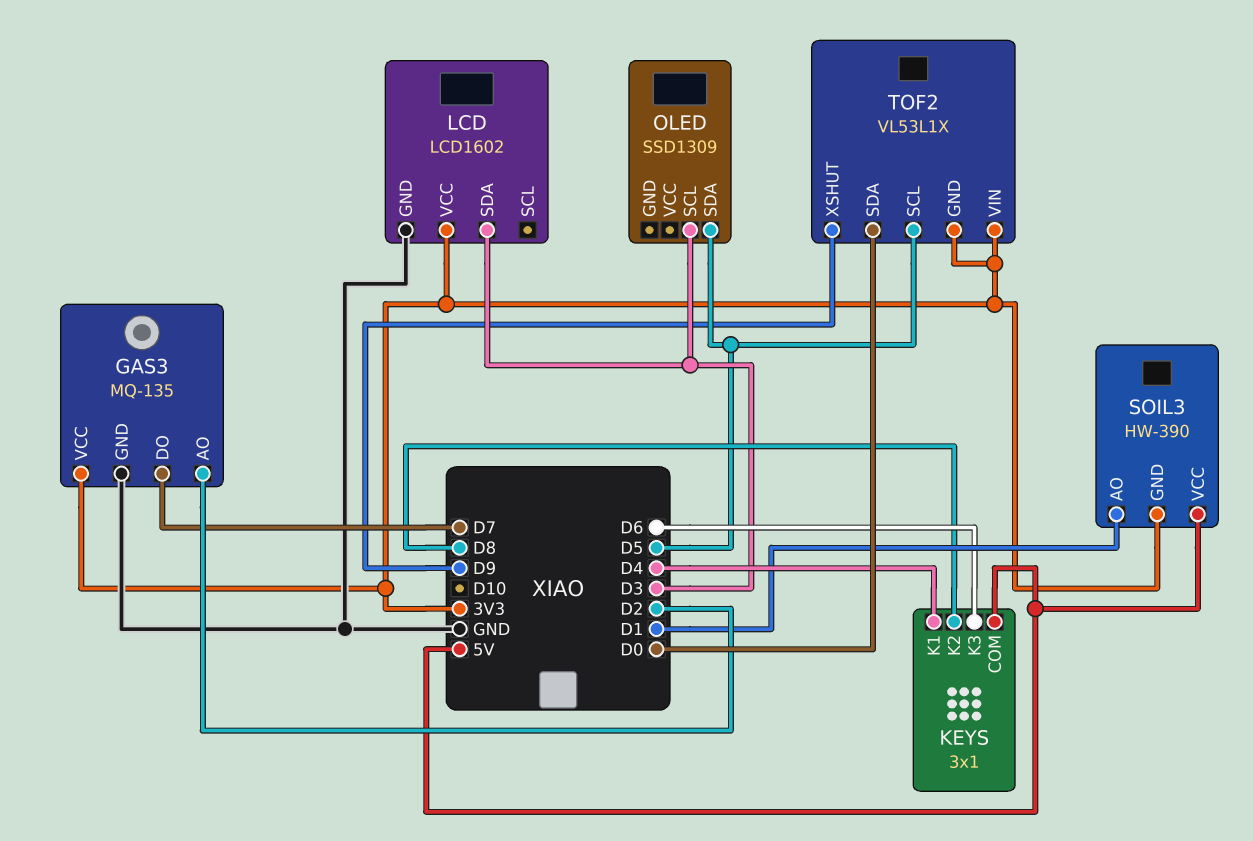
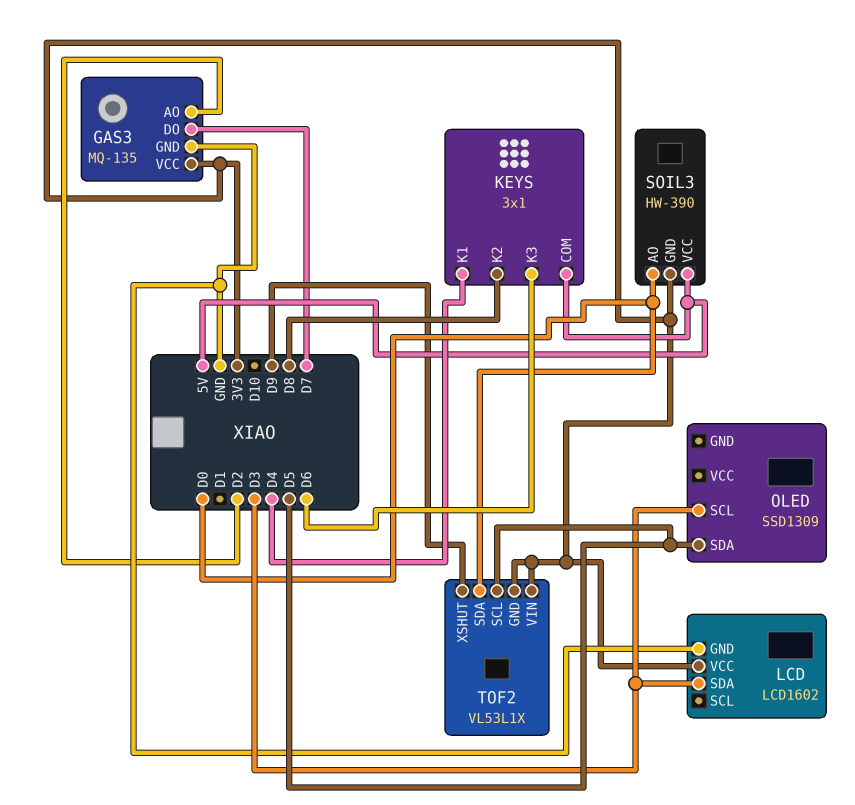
SOIL3 pin AO: D1 -> D0

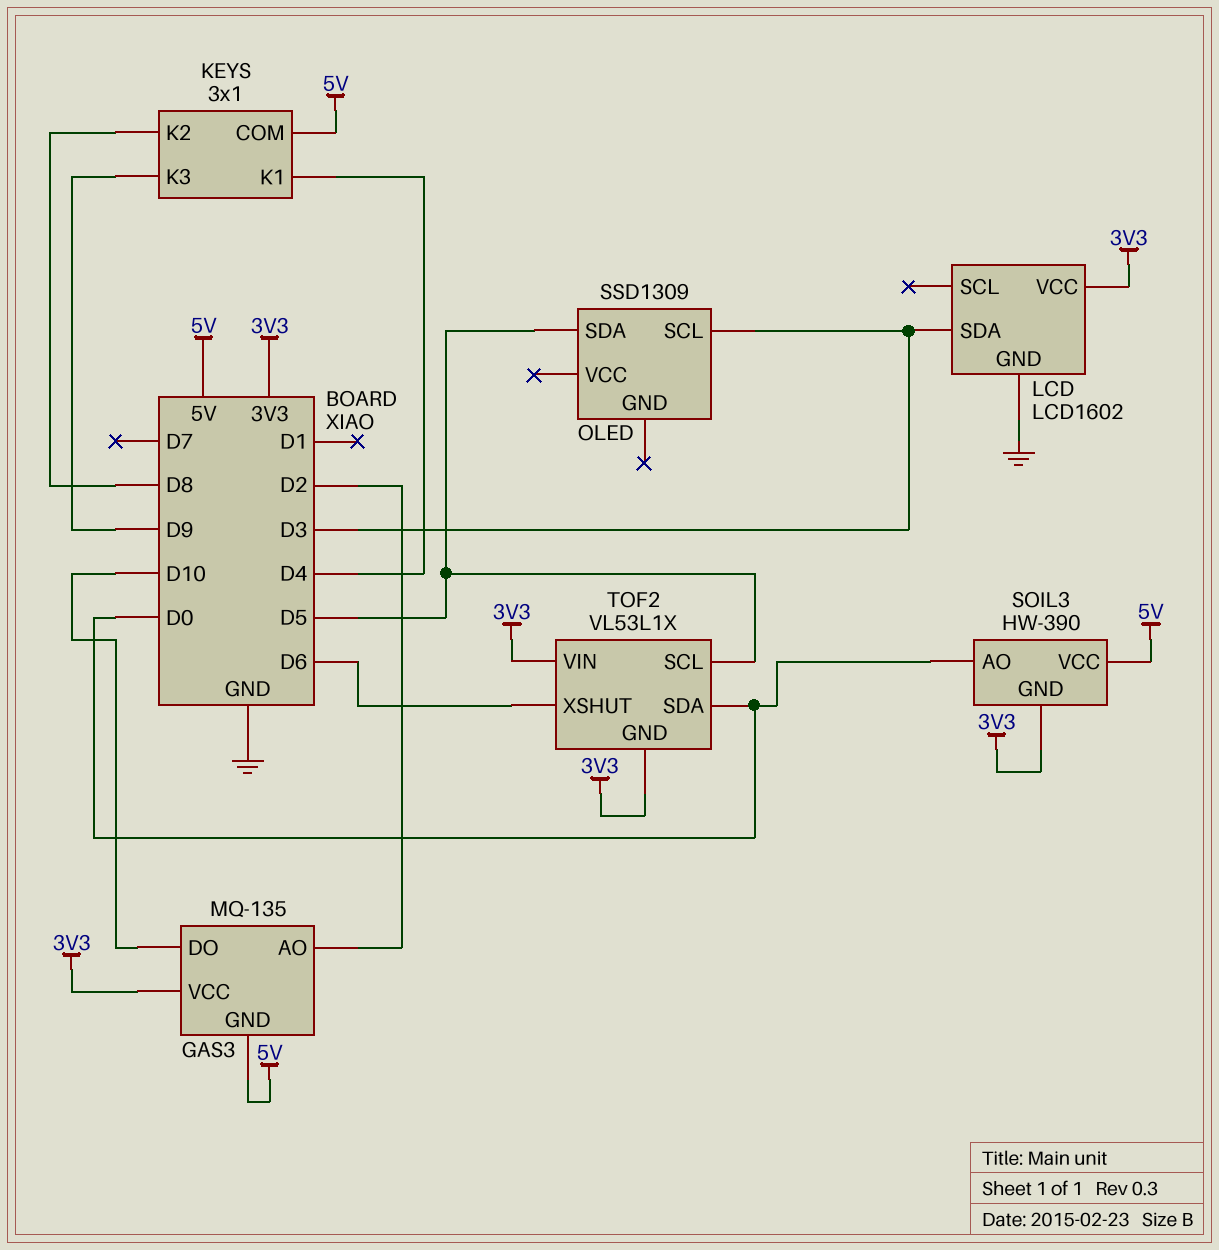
GAS3 pin DO: D7 -> D10
GAS3 pin GND: GND -> 5V
KEYS pin K3: D6 -> D9
TOF2 pin XSHUT: D9 -> D6

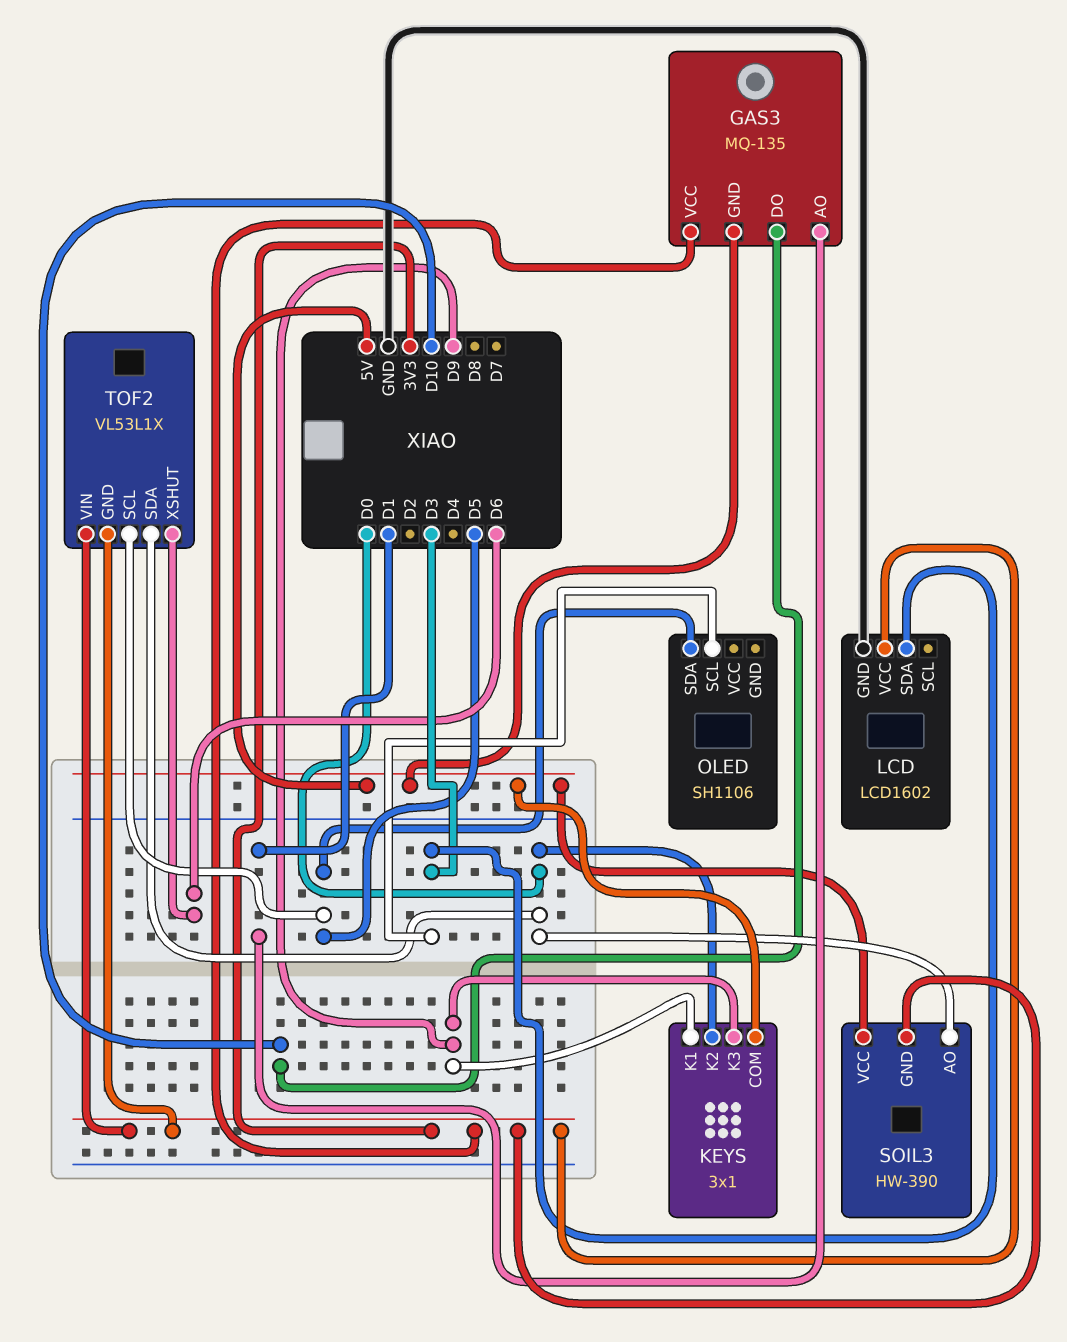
GAS3 pin AO: D2 -> D1
KEYS pin K1: D4 -> D9
KEYS pin K2: D8 -> D0
OLED: SSD1309 -> SH1106

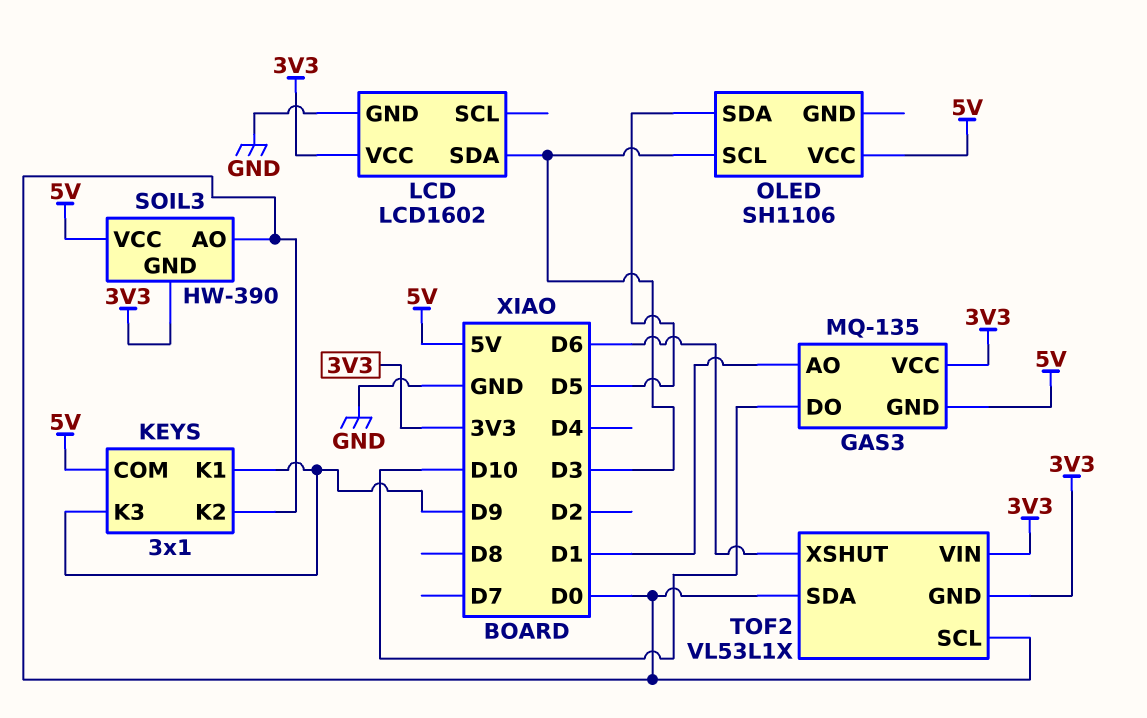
OLED pin VCC: none -> 5V
TOF2 pin SCL: D5 -> D0

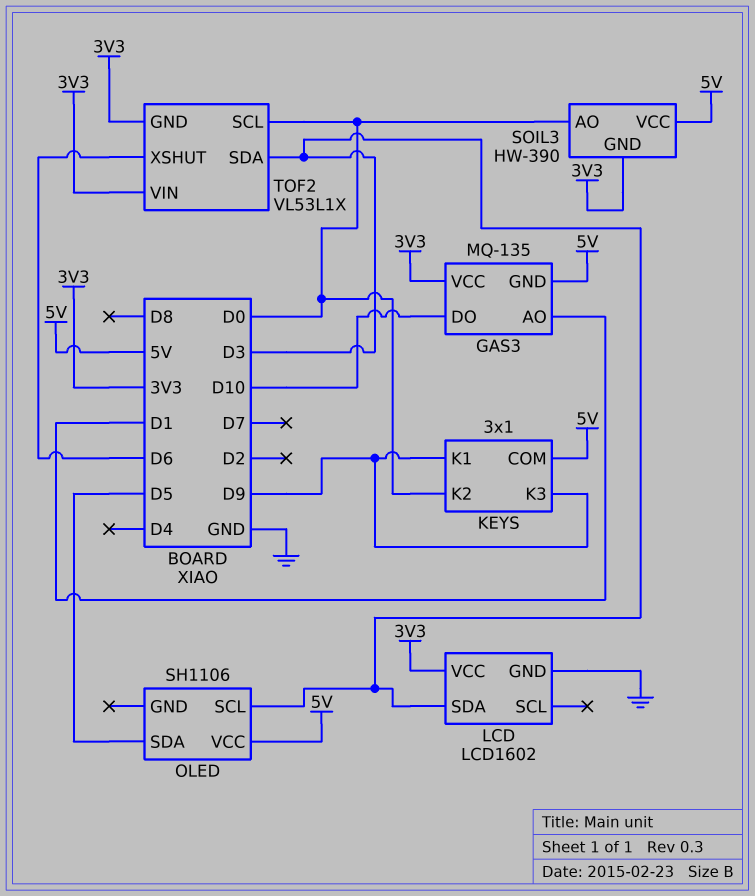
TOF2 pin SDA: D0 -> D3

